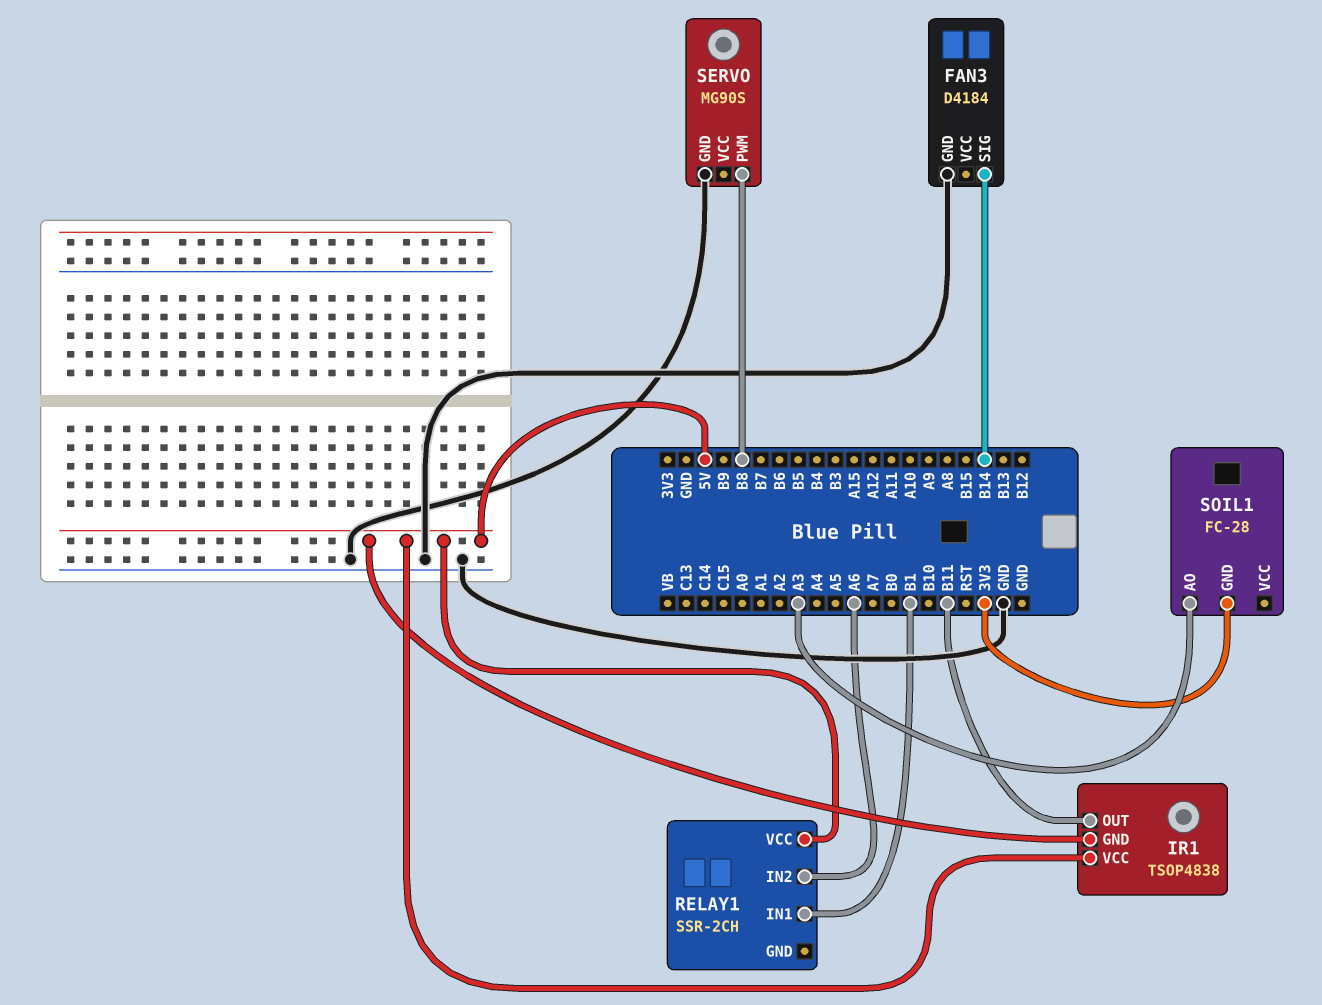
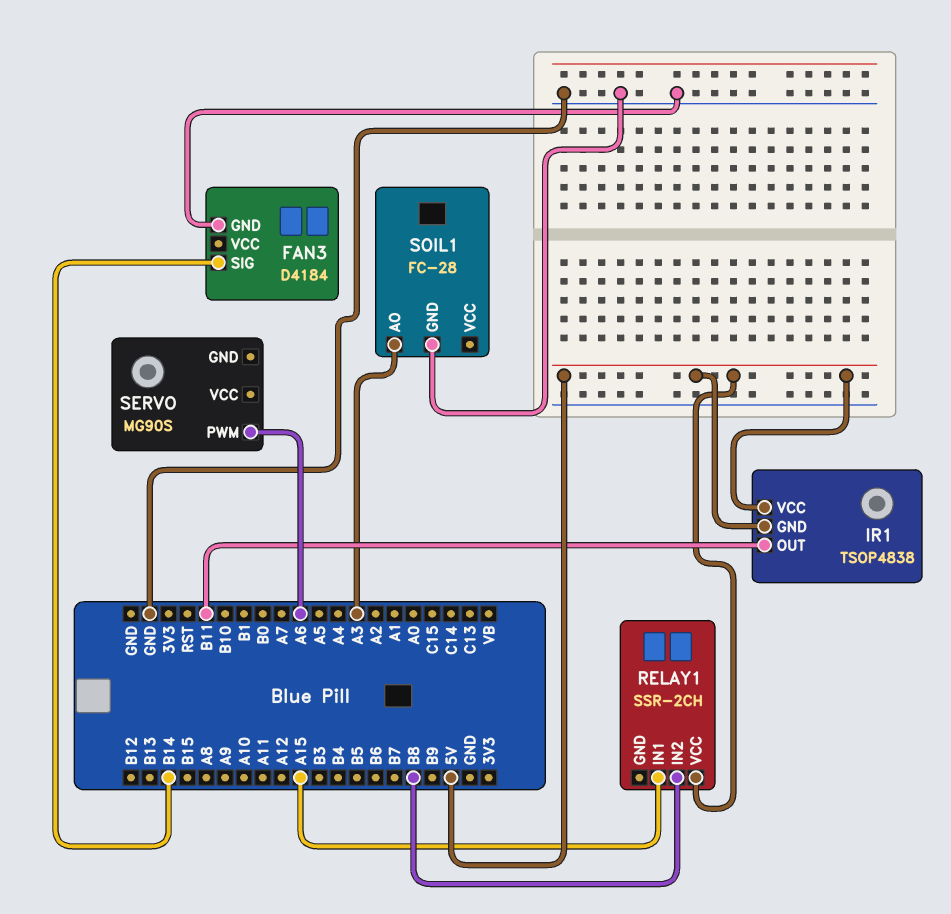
RELAY1 pin IN1: B1 -> A15
RELAY1 pin IN2: A6 -> B8
SERVO pin GND: GND -> none
SERVO pin PWM: B8 -> A6
SOIL1 pin GND: 3V3 -> GND

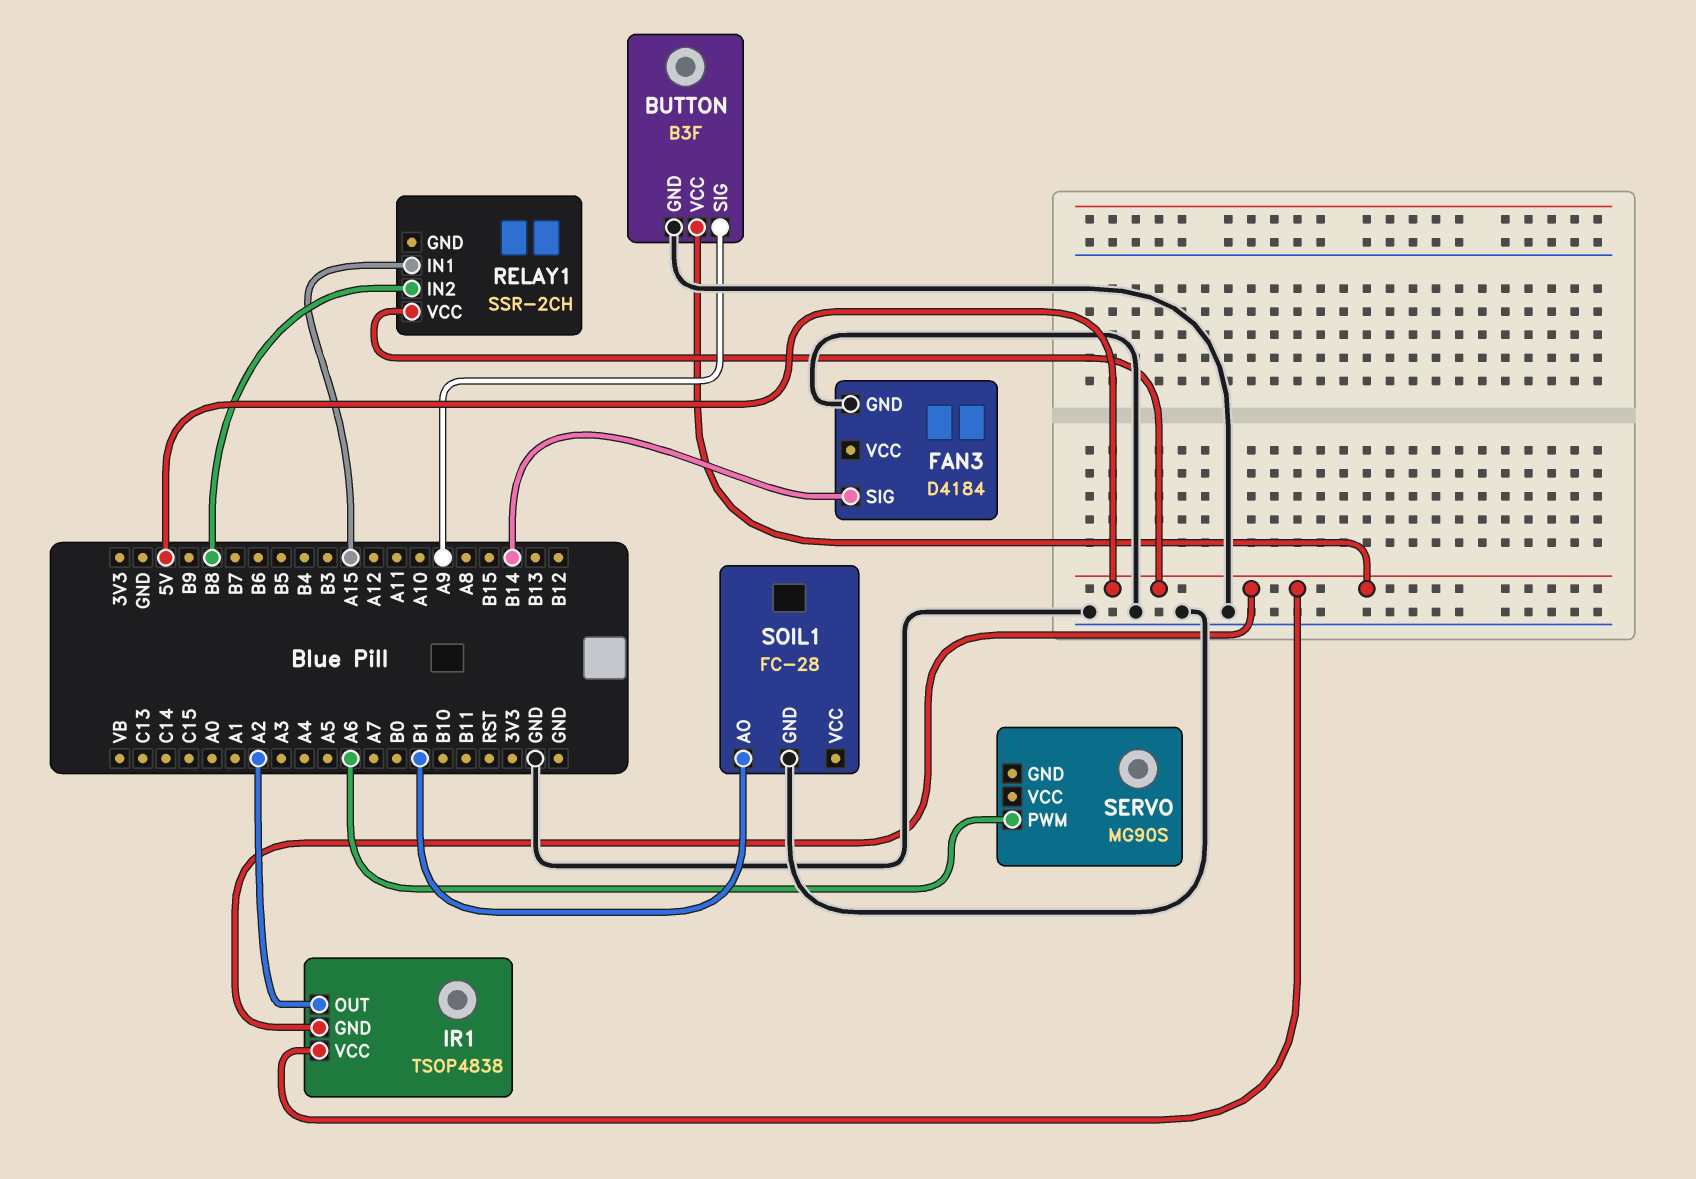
BUTTON: none -> B3F
BUTTON pin GND: none -> GND
BUTTON pin SIG: none -> A9
BUTTON pin VCC: none -> 5V
IR1 pin OUT: B11 -> A2
SOIL1 pin AO: A3 -> B1

